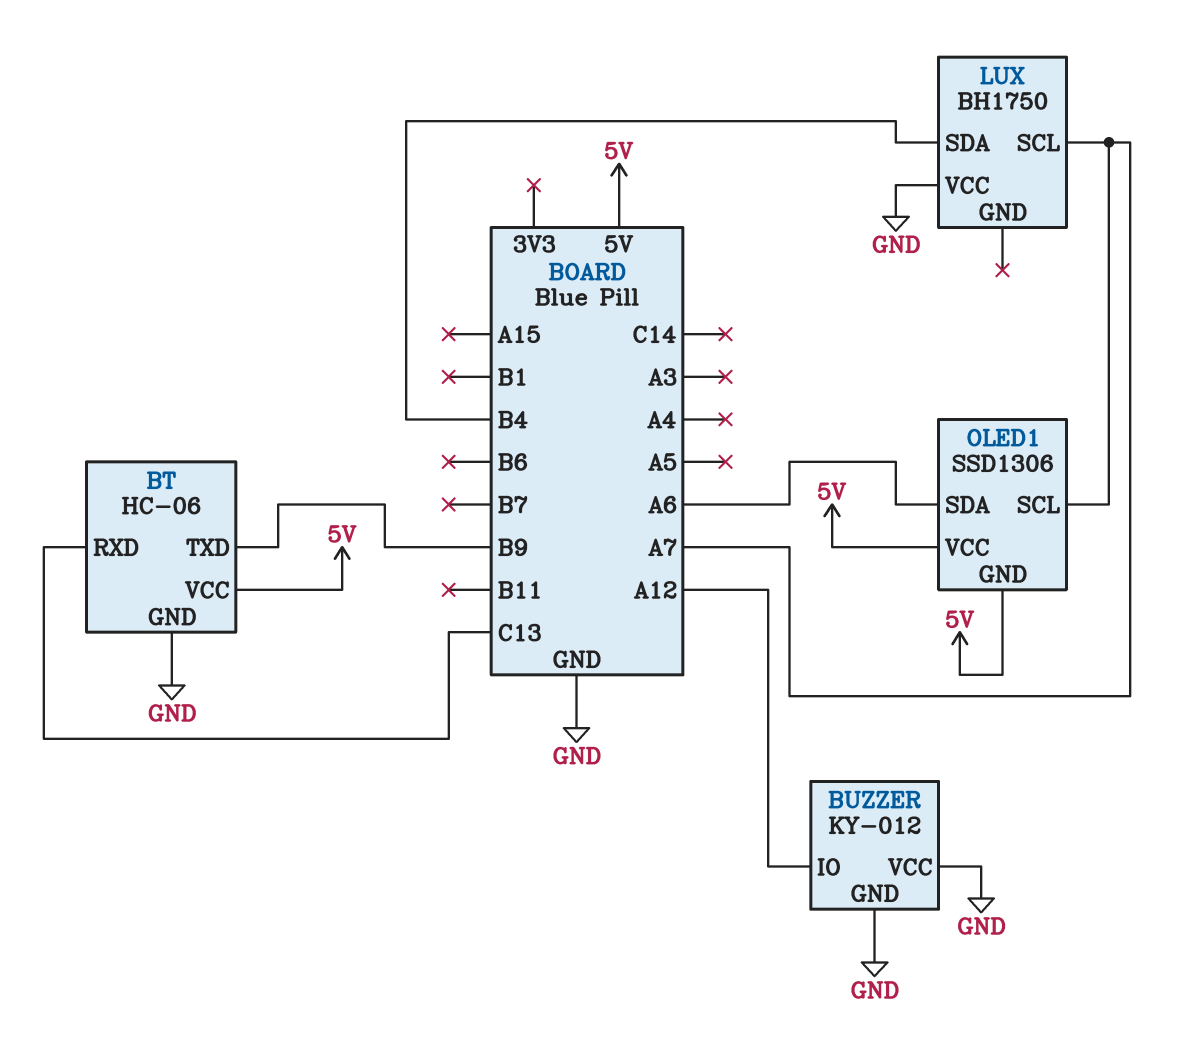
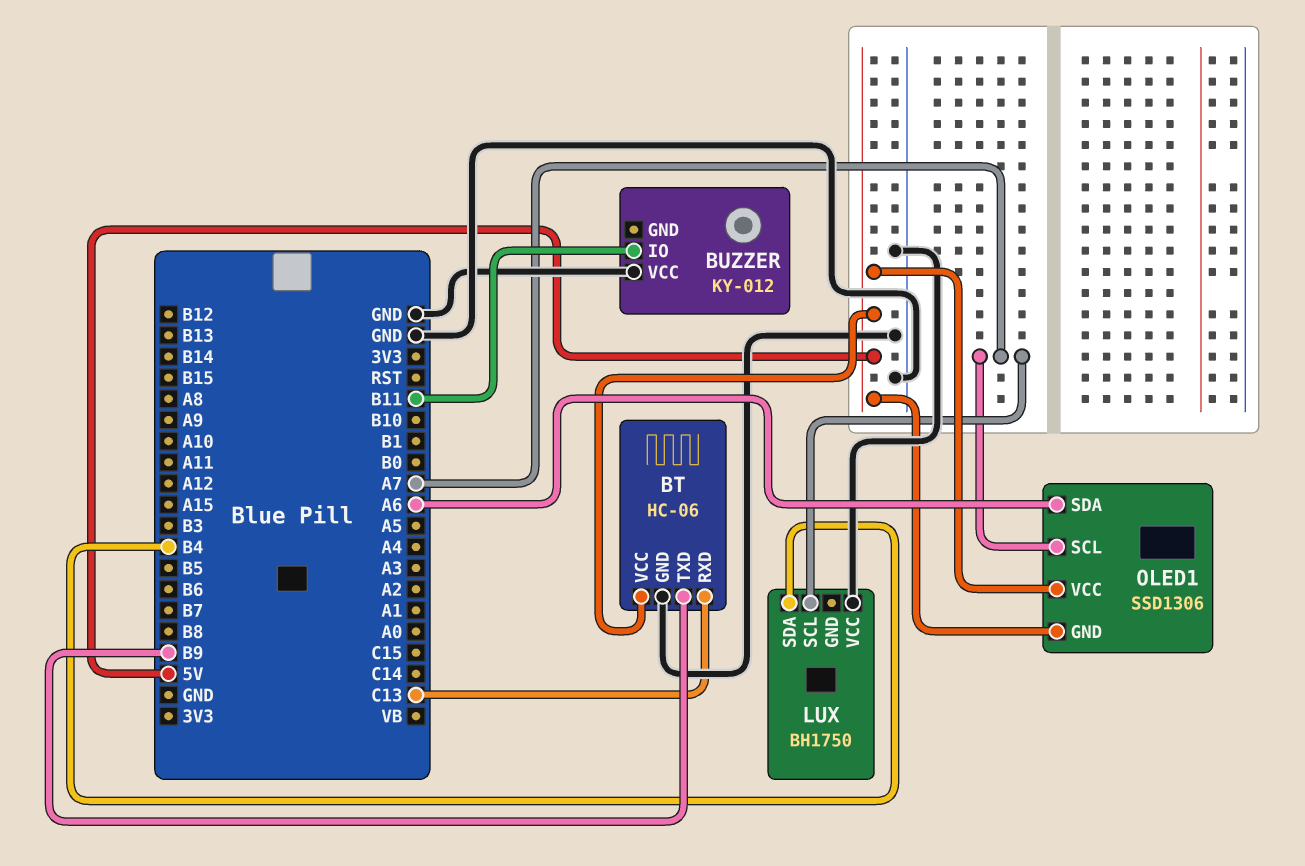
BUZZER pin GND: GND -> none
BUZZER pin IO: A12 -> B11

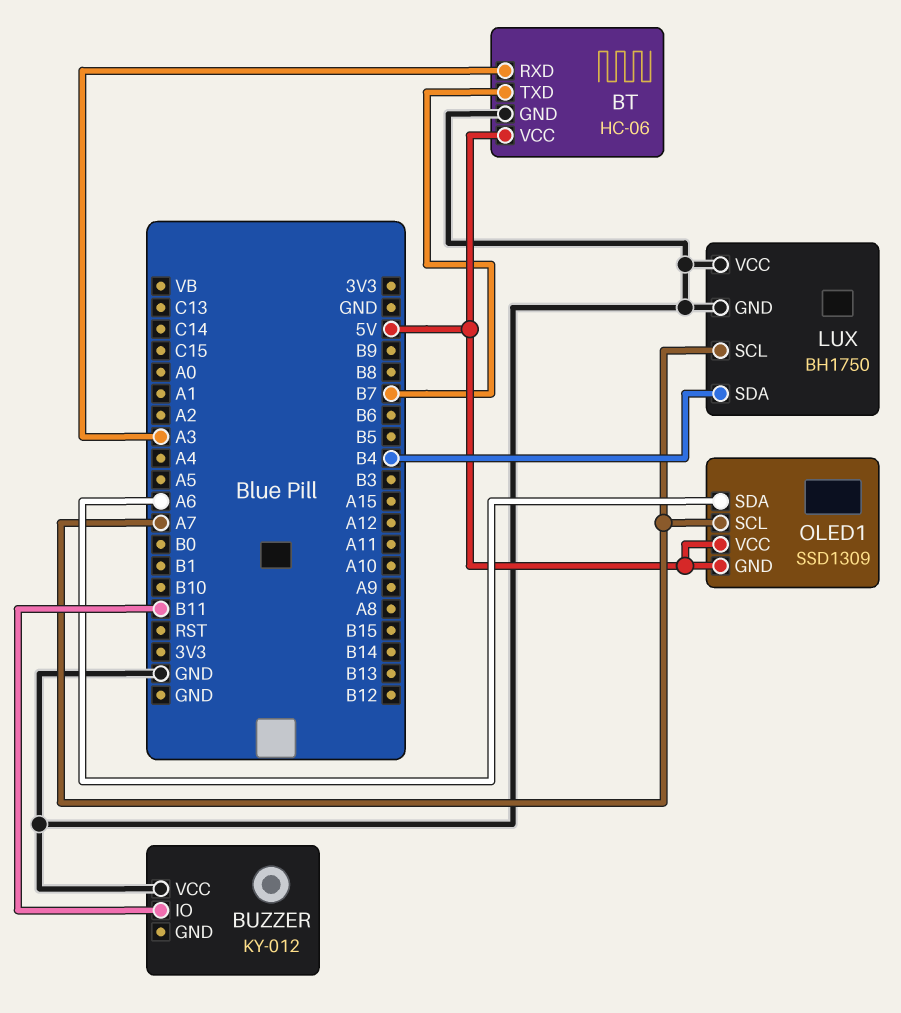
BT pin RXD: C13 -> A3
BT pin TXD: B9 -> B7
LUX pin GND: none -> GND
OLED1: SSD1306 -> SSD1309

